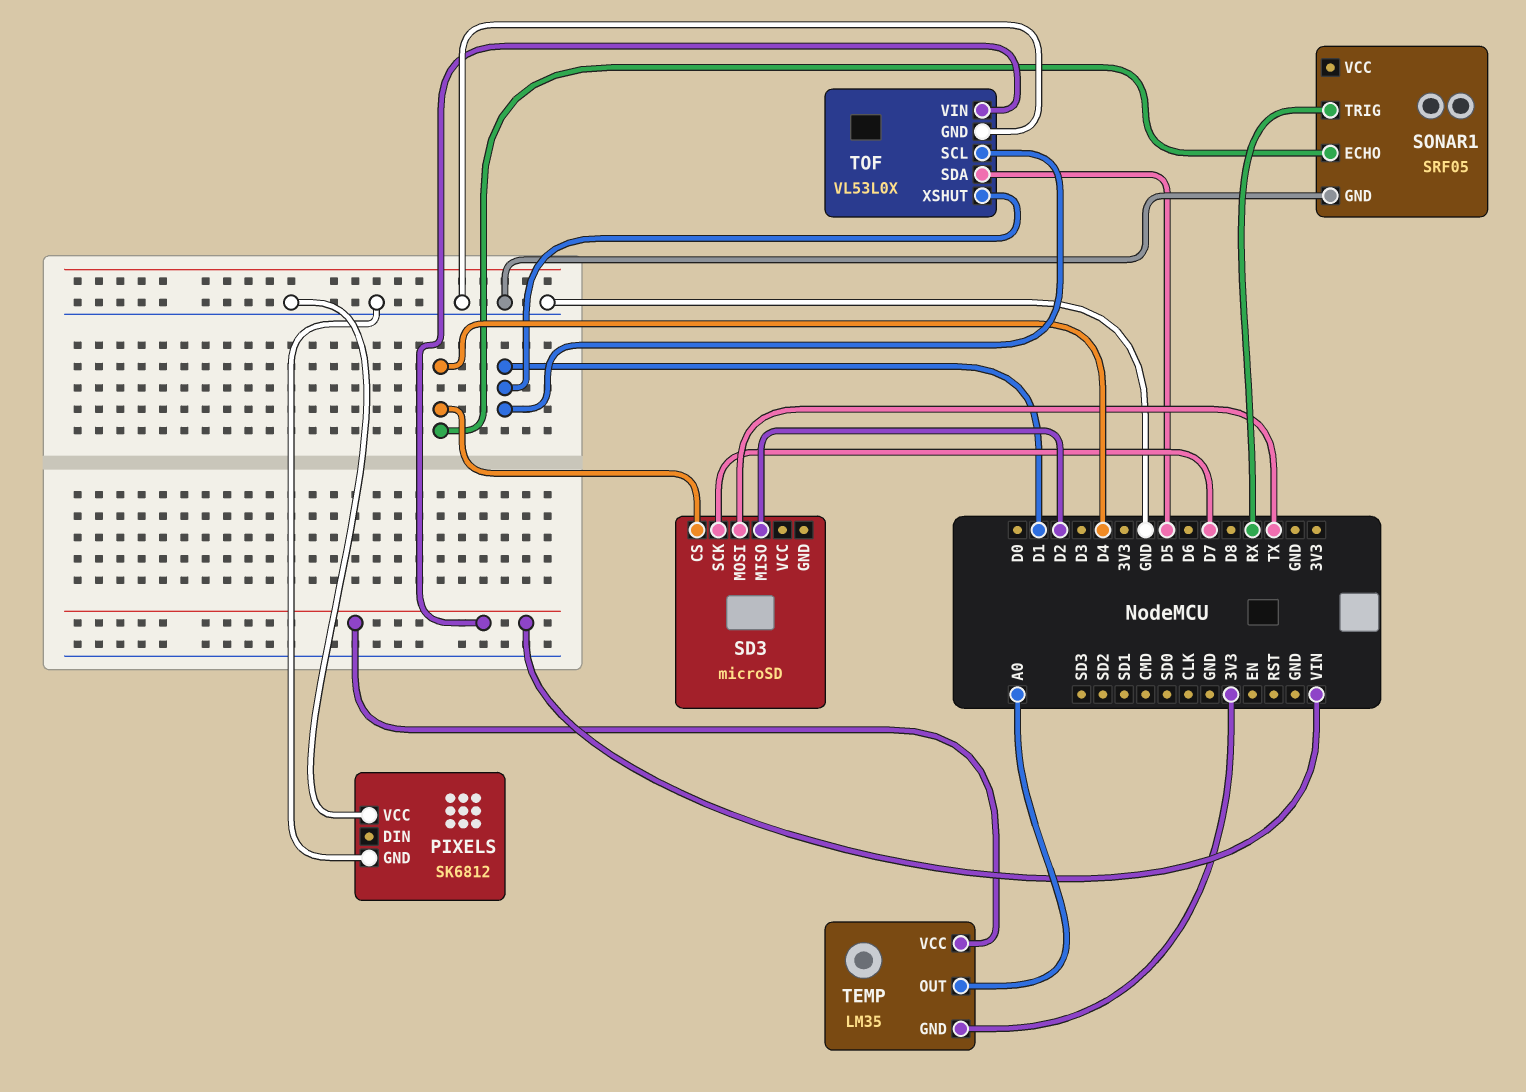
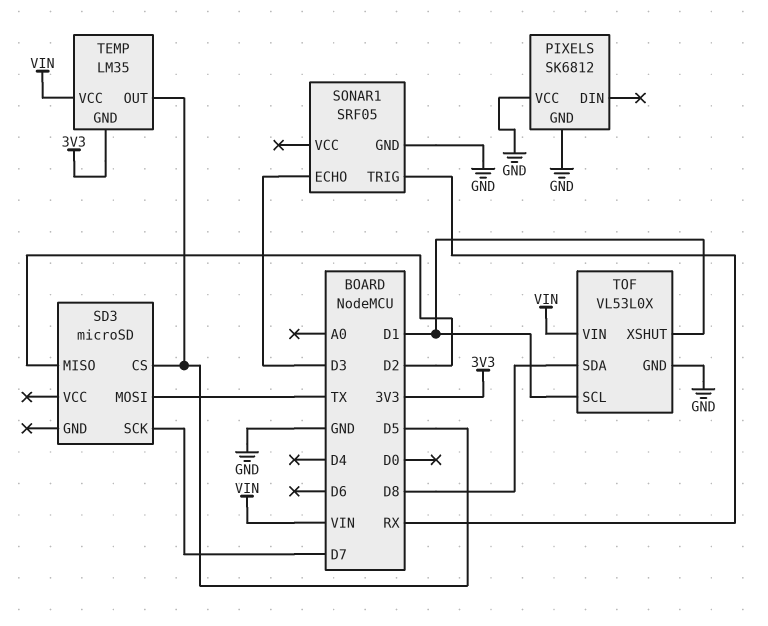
SD3 pin CS: D4 -> D5
SONAR1 pin ECHO: D4 -> D3
TEMP pin OUT: A0 -> D5
TOF pin SDA: D5 -> D8

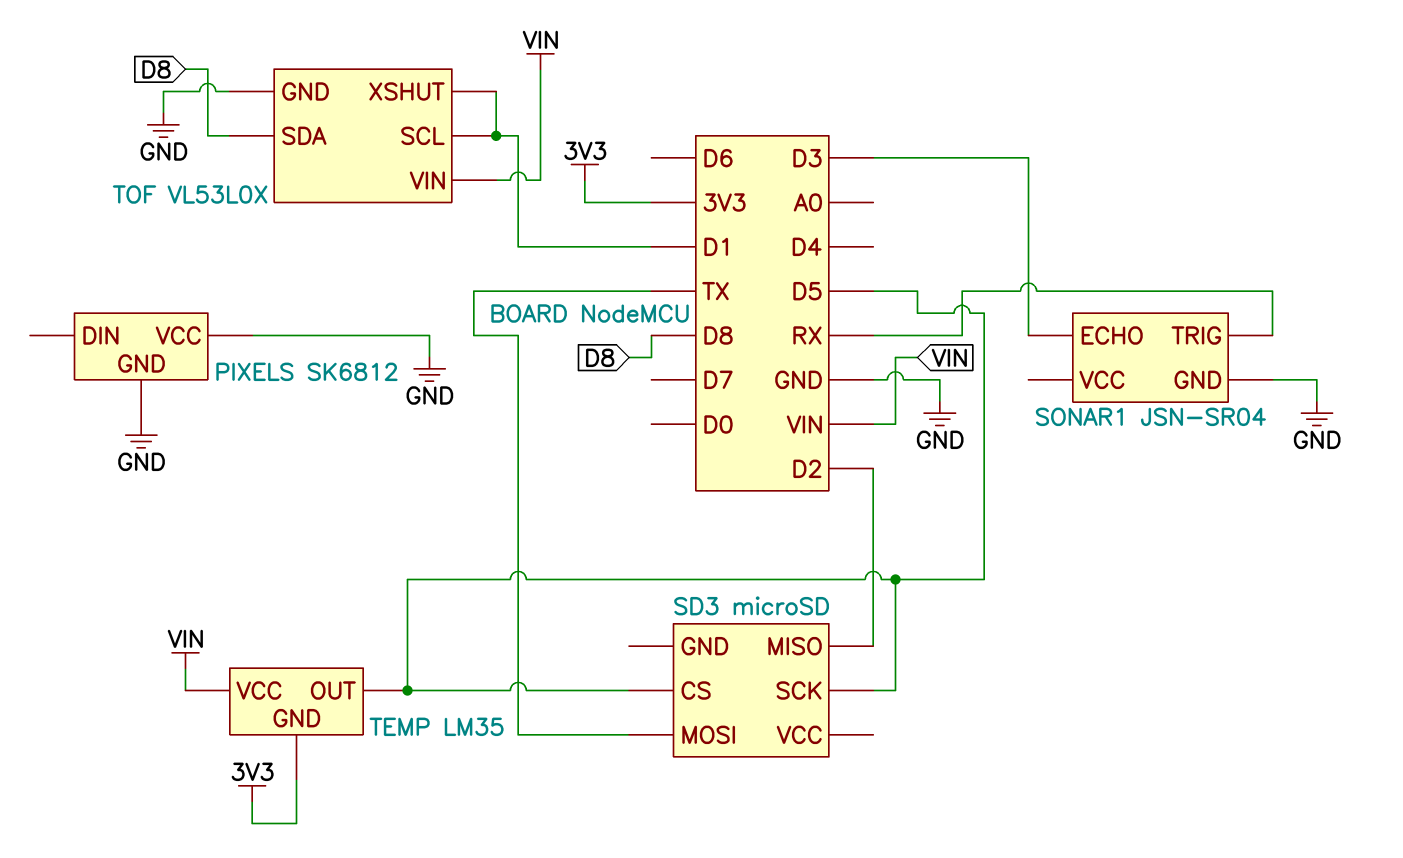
SD3 pin SCK: D7 -> D5
SONAR1: SRF05 -> JSN-SR04

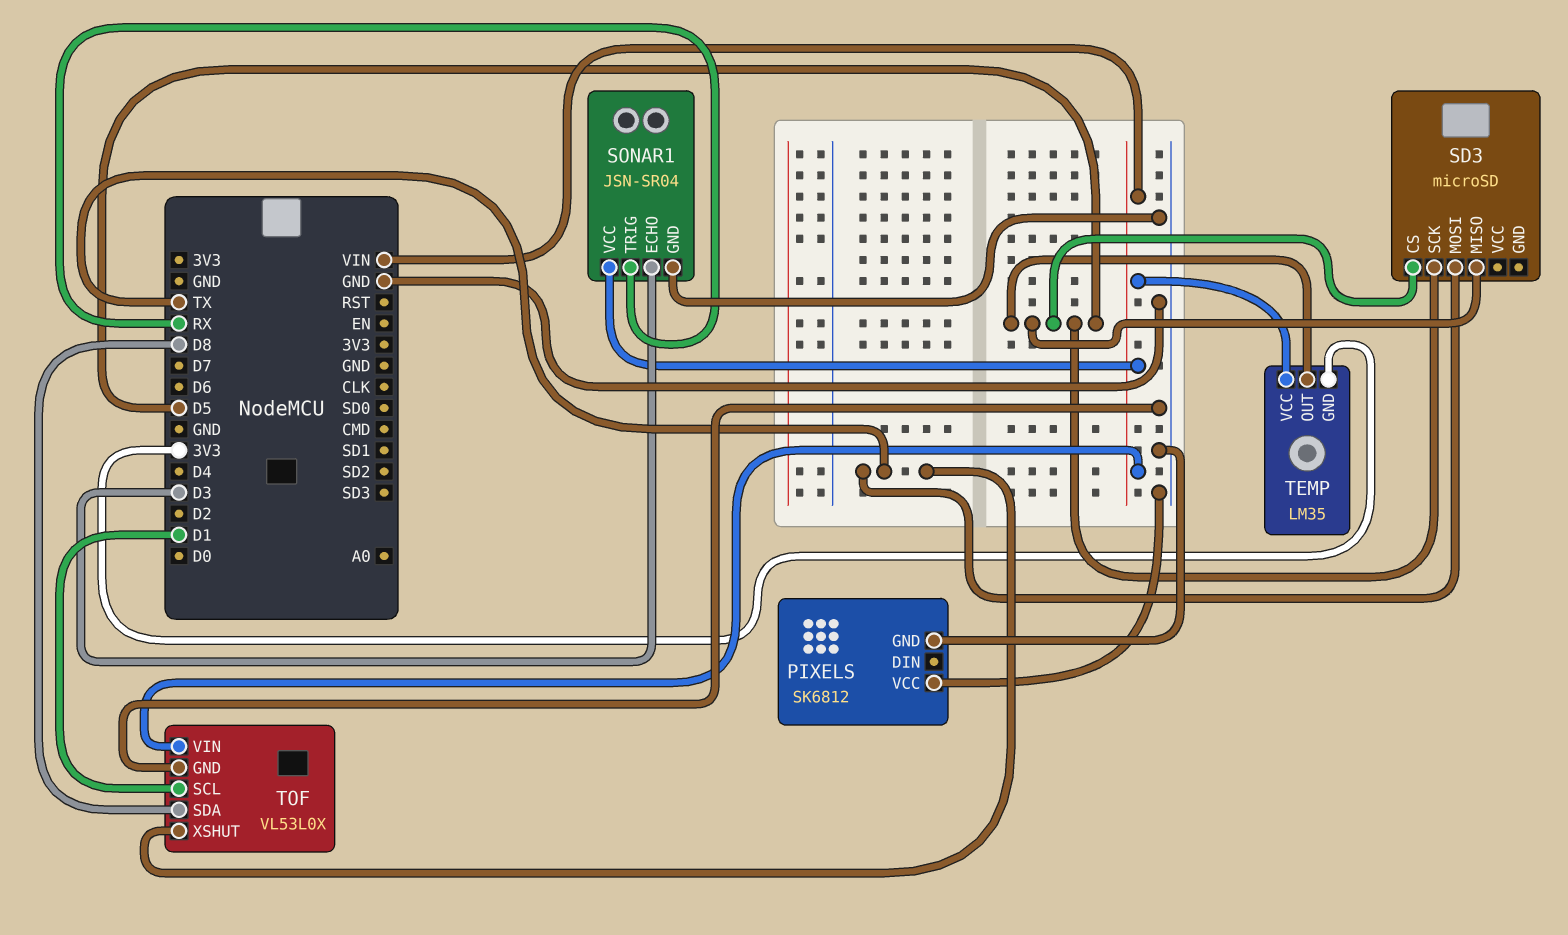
SD3 pin MISO: D2 -> D5
SONAR1 pin VCC: none -> VIN
TOF pin XSHUT: D1 -> TX

